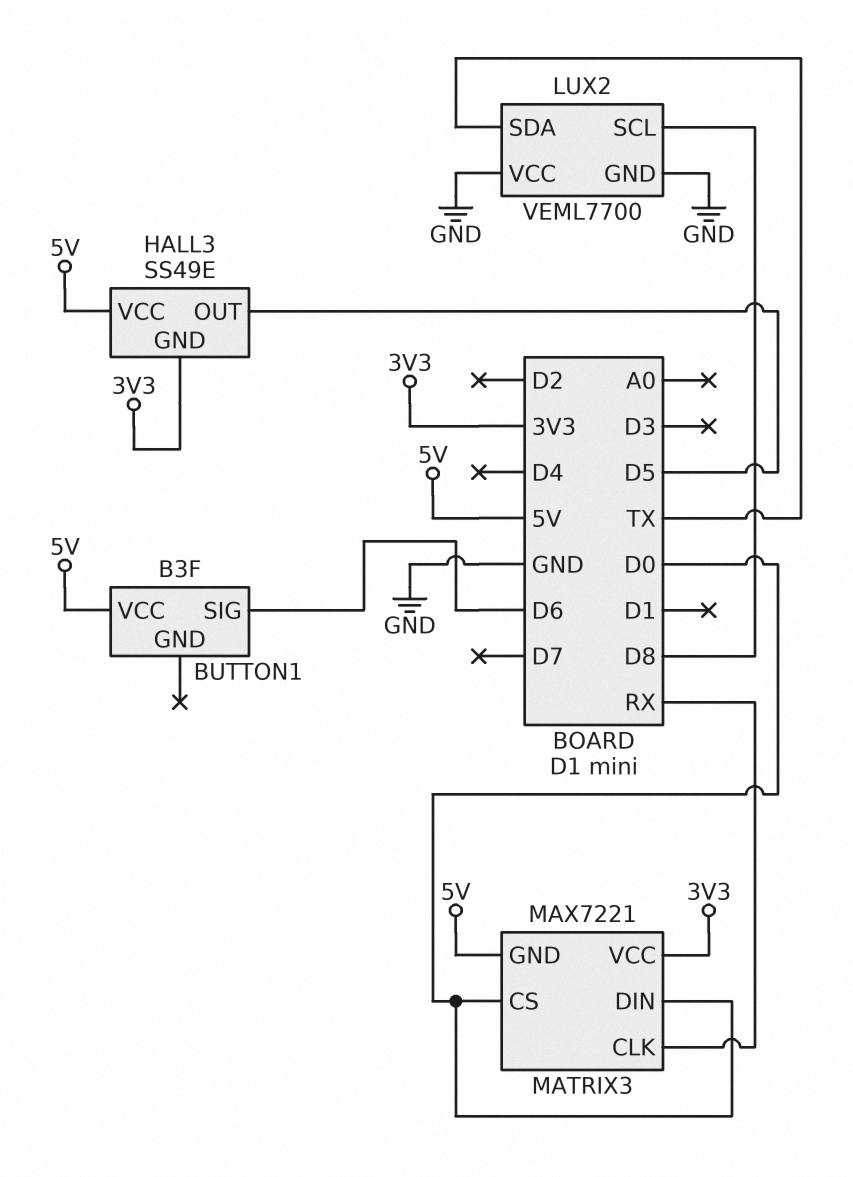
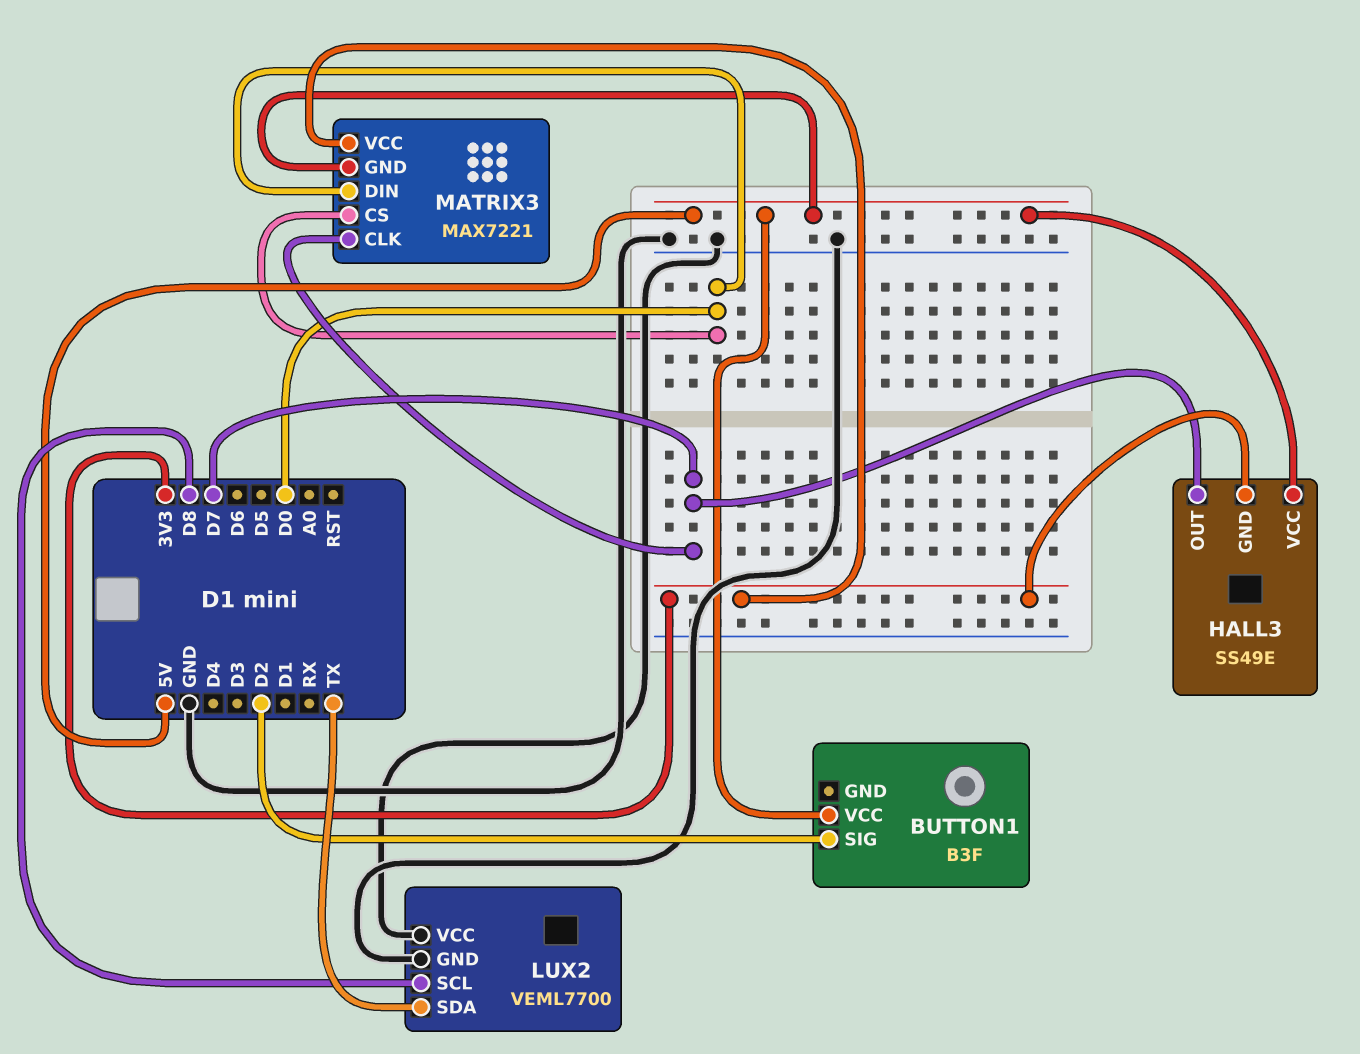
BUTTON1 pin SIG: D6 -> D2
HALL3 pin OUT: D5 -> D7
MATRIX3 pin CLK: RX -> D7

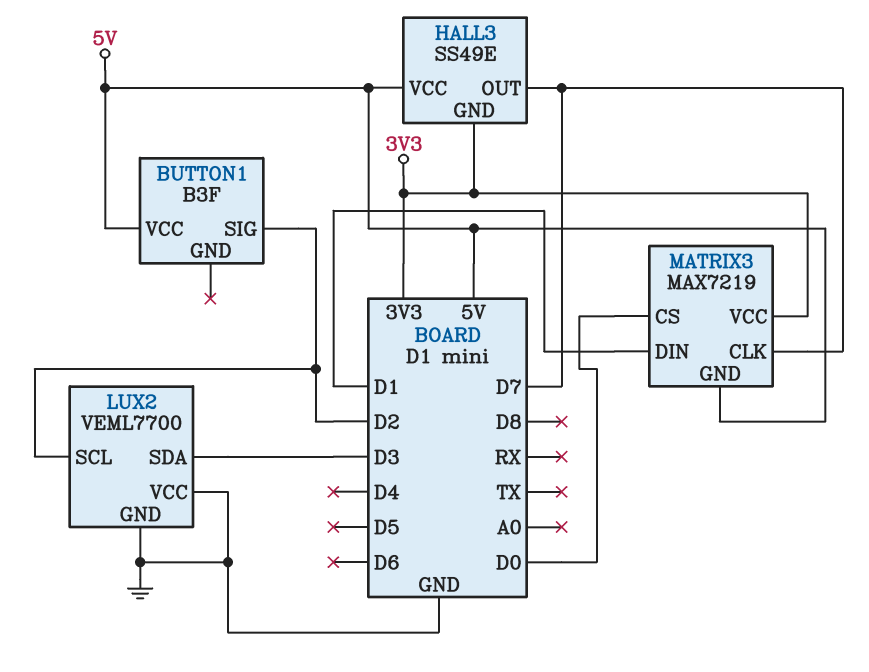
LUX2 pin SCL: D8 -> D2
LUX2 pin SDA: TX -> D3
MATRIX3: MAX7221 -> MAX7219
MATRIX3 pin DIN: D0 -> D1

